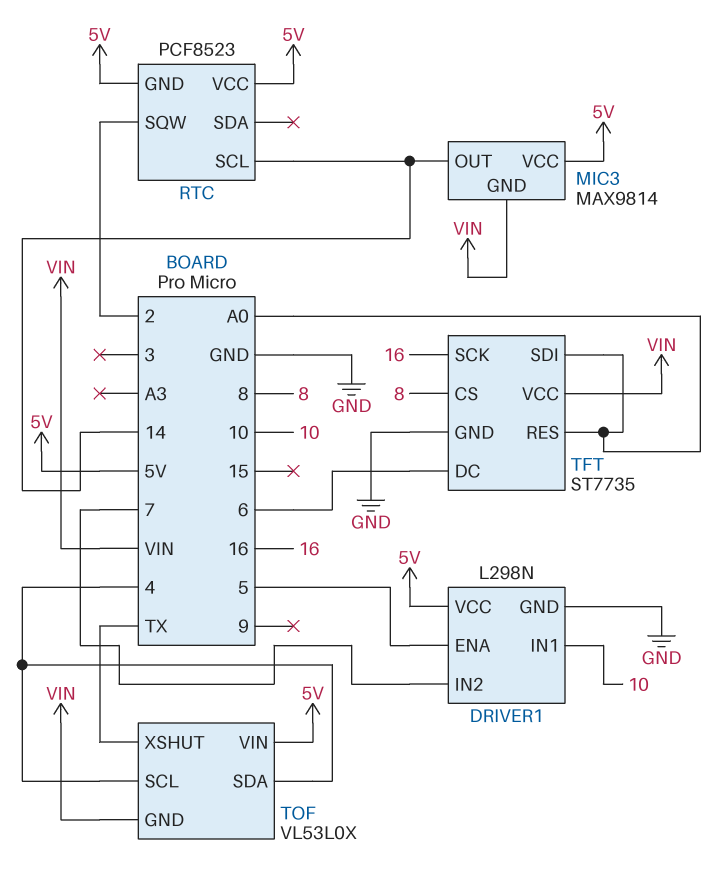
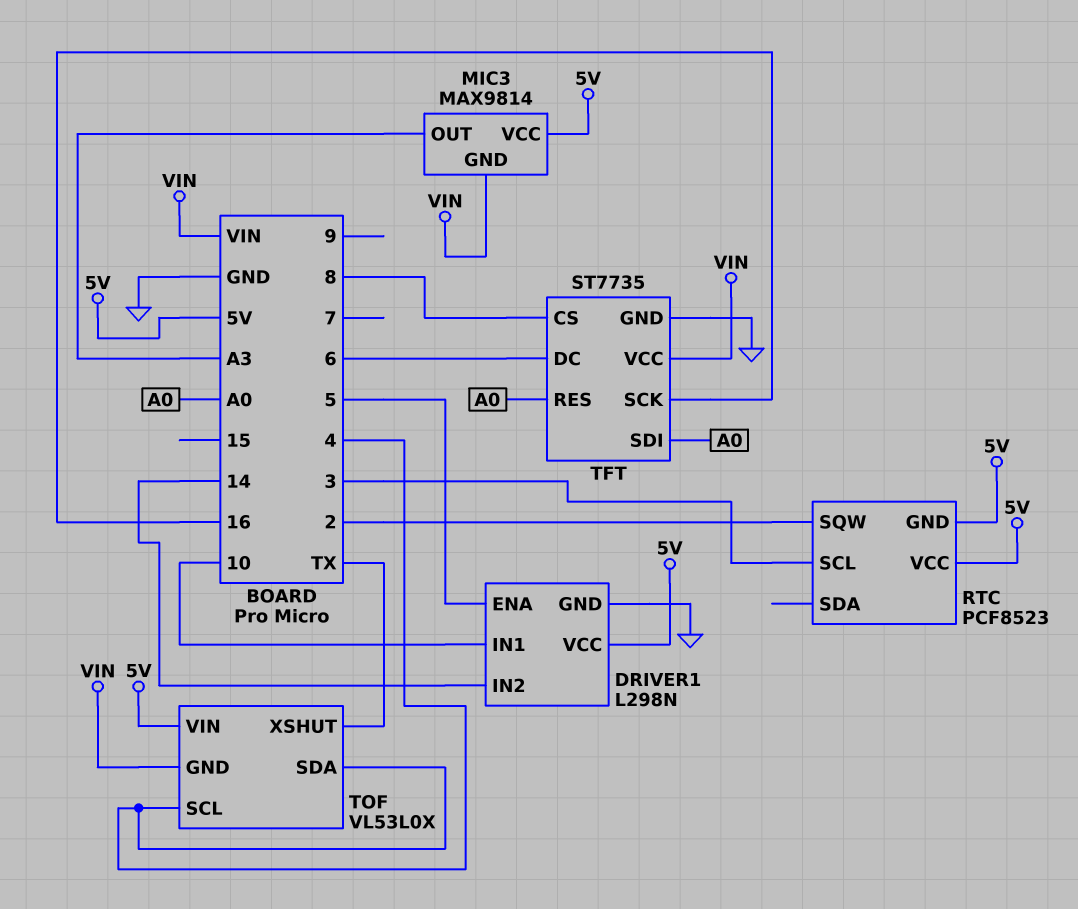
DRIVER1 pin IN2: 7 -> 14
MIC3 pin OUT: 14 -> A3
RTC pin SCL: 14 -> 3

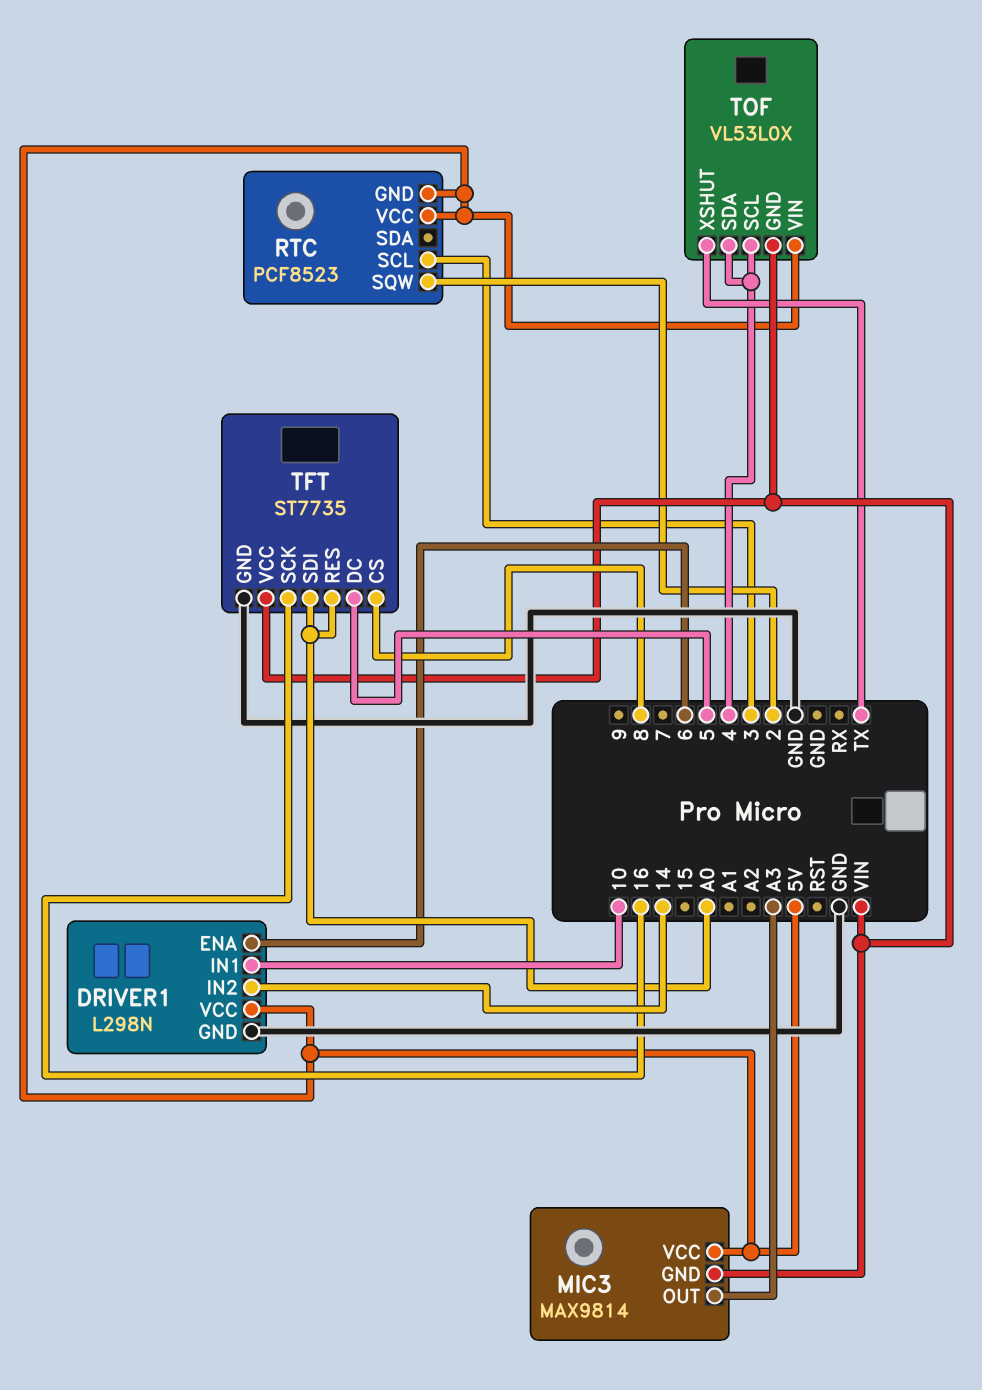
DRIVER1 pin ENA: 5 -> 6
TFT pin DC: 6 -> 5

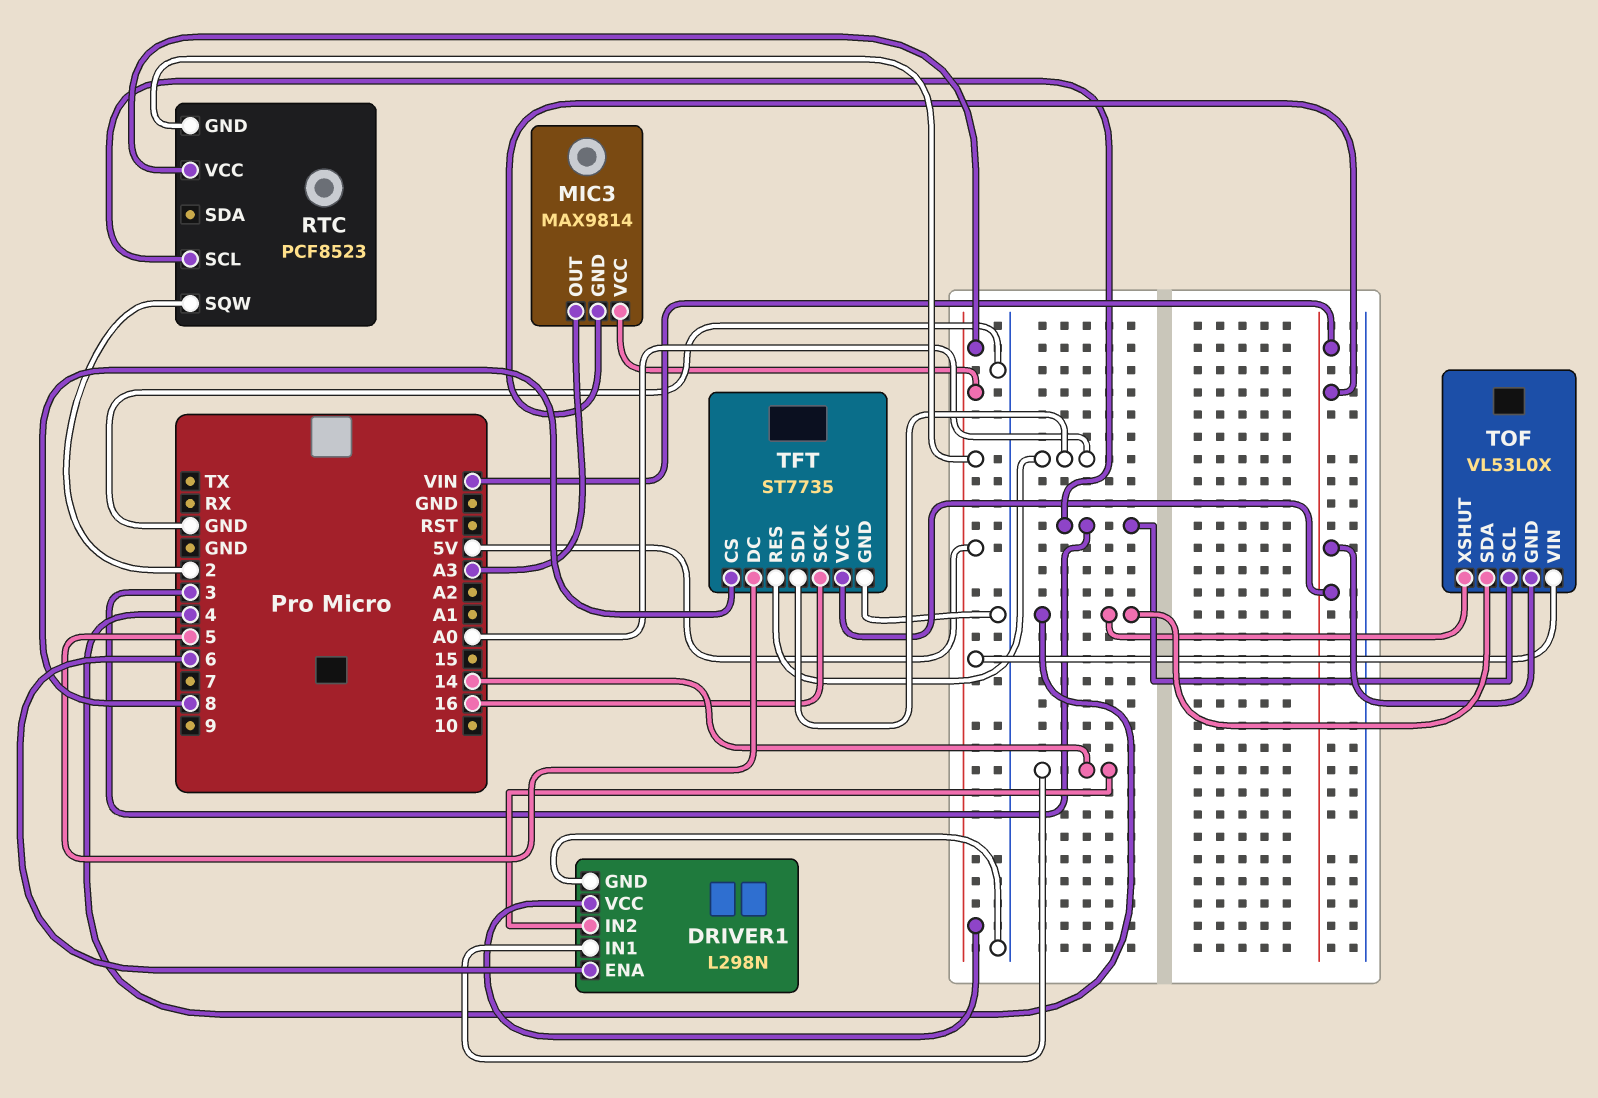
DRIVER1 pin IN1: 10 -> 14
TOF pin SCL: 4 -> 3
TOF pin XSHUT: TX -> 4

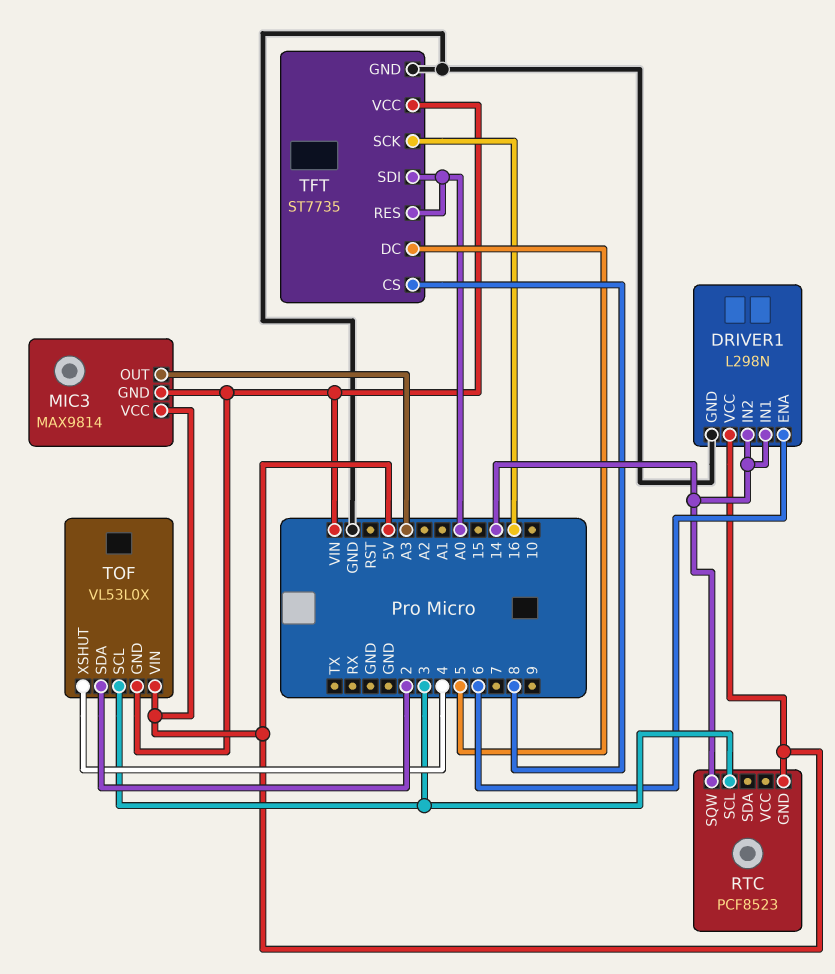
RTC pin SQW: 2 -> 14
RTC pin VCC: 5V -> none
TOF pin SDA: 4 -> 2

